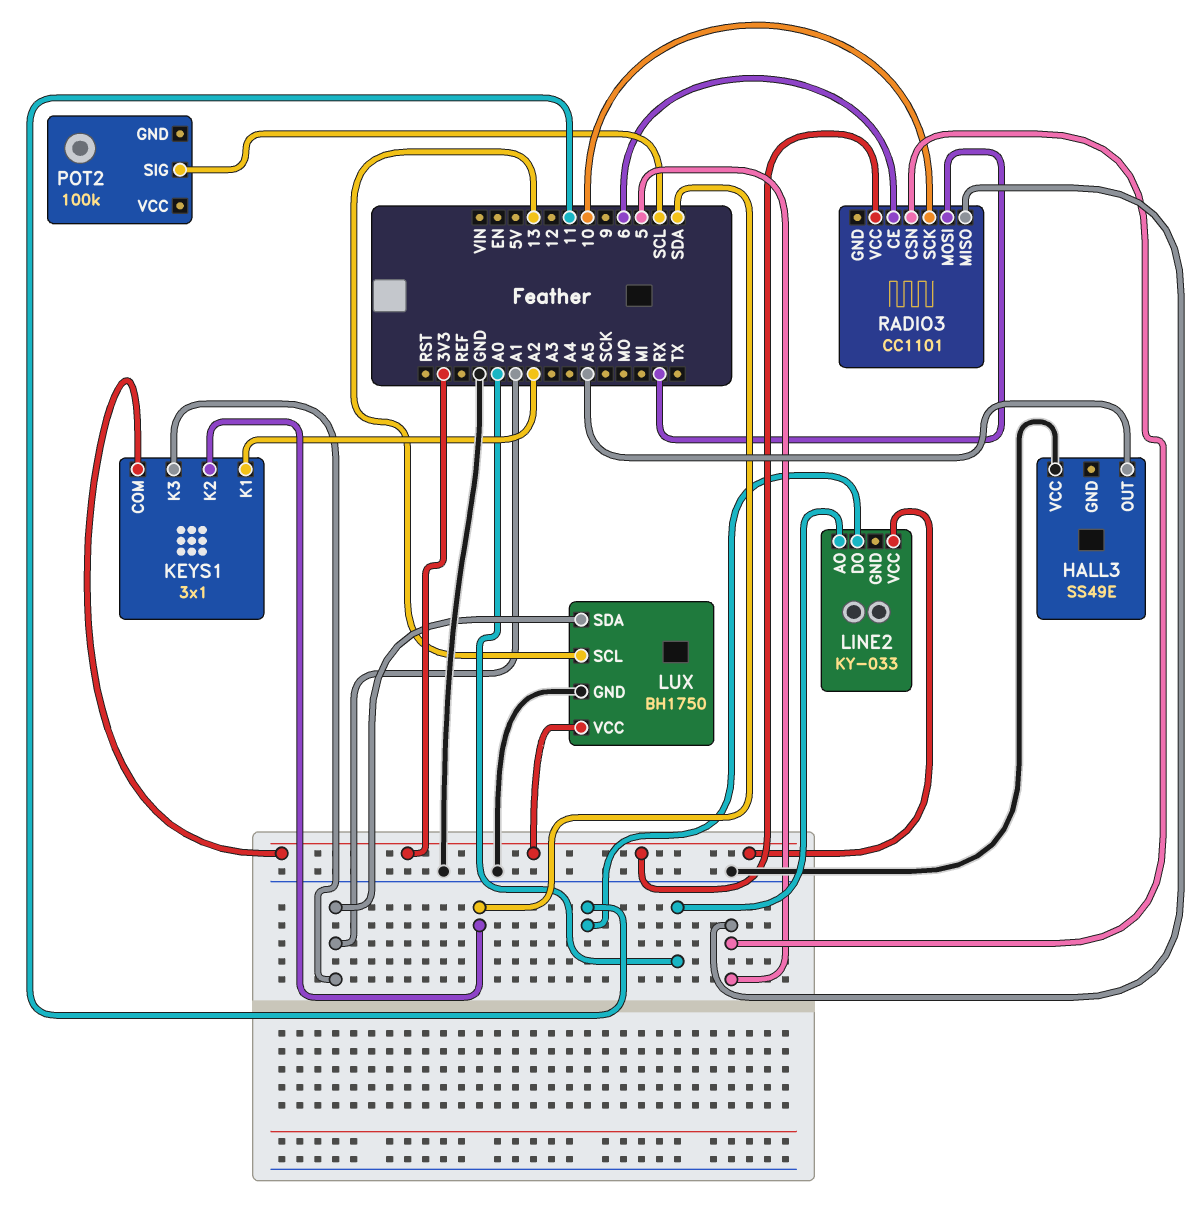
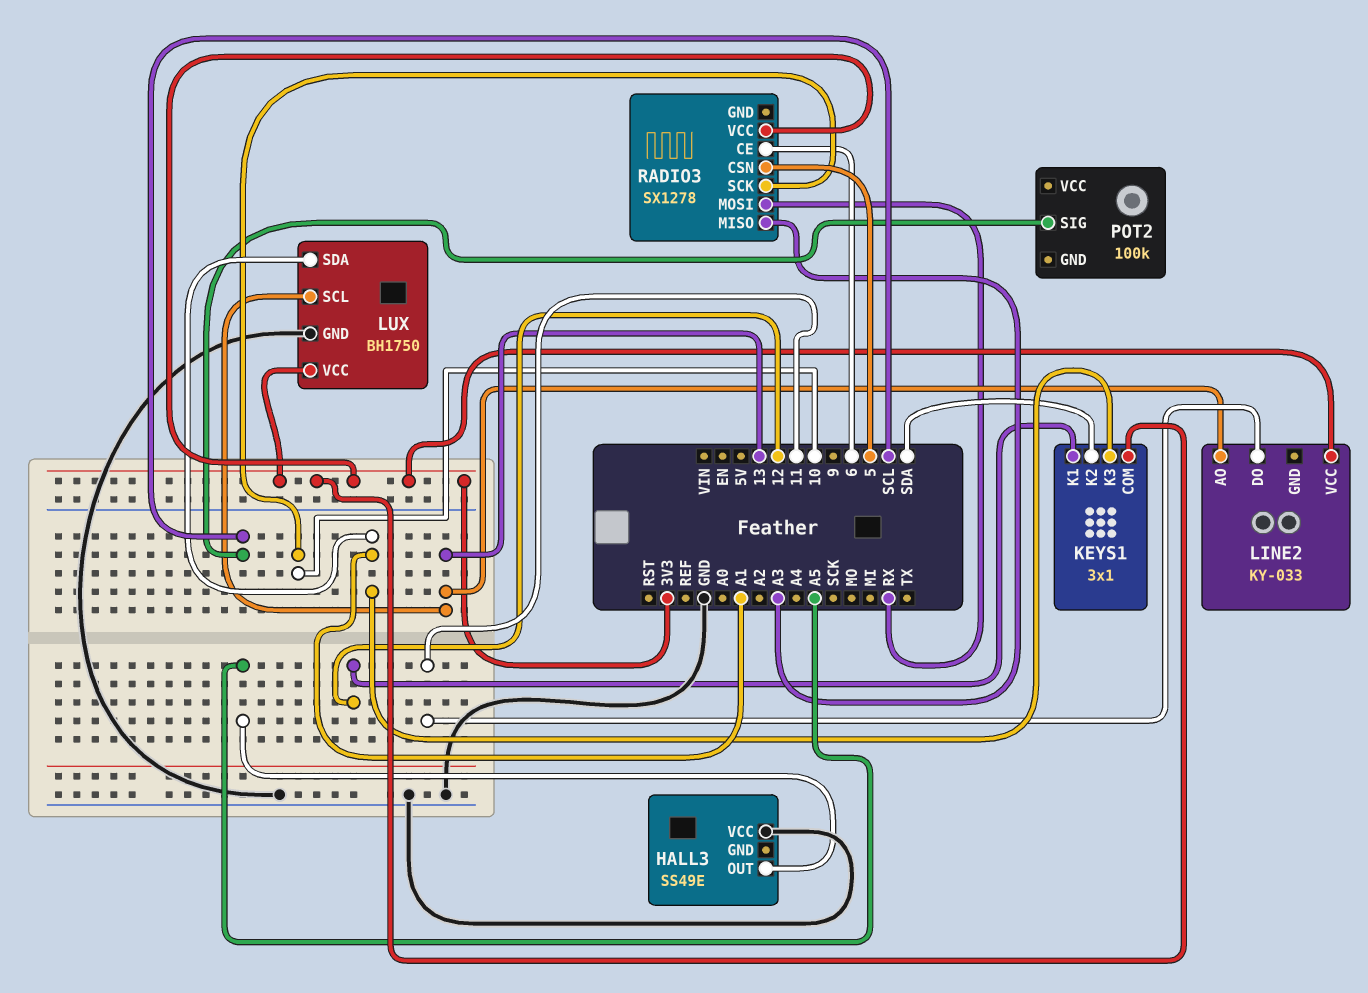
KEYS1 pin K1: A2 -> 12
LINE2 pin AO: A0 -> 13
RADIO3: CC1101 -> SX1278
RADIO3 pin MISO: 5 -> A3

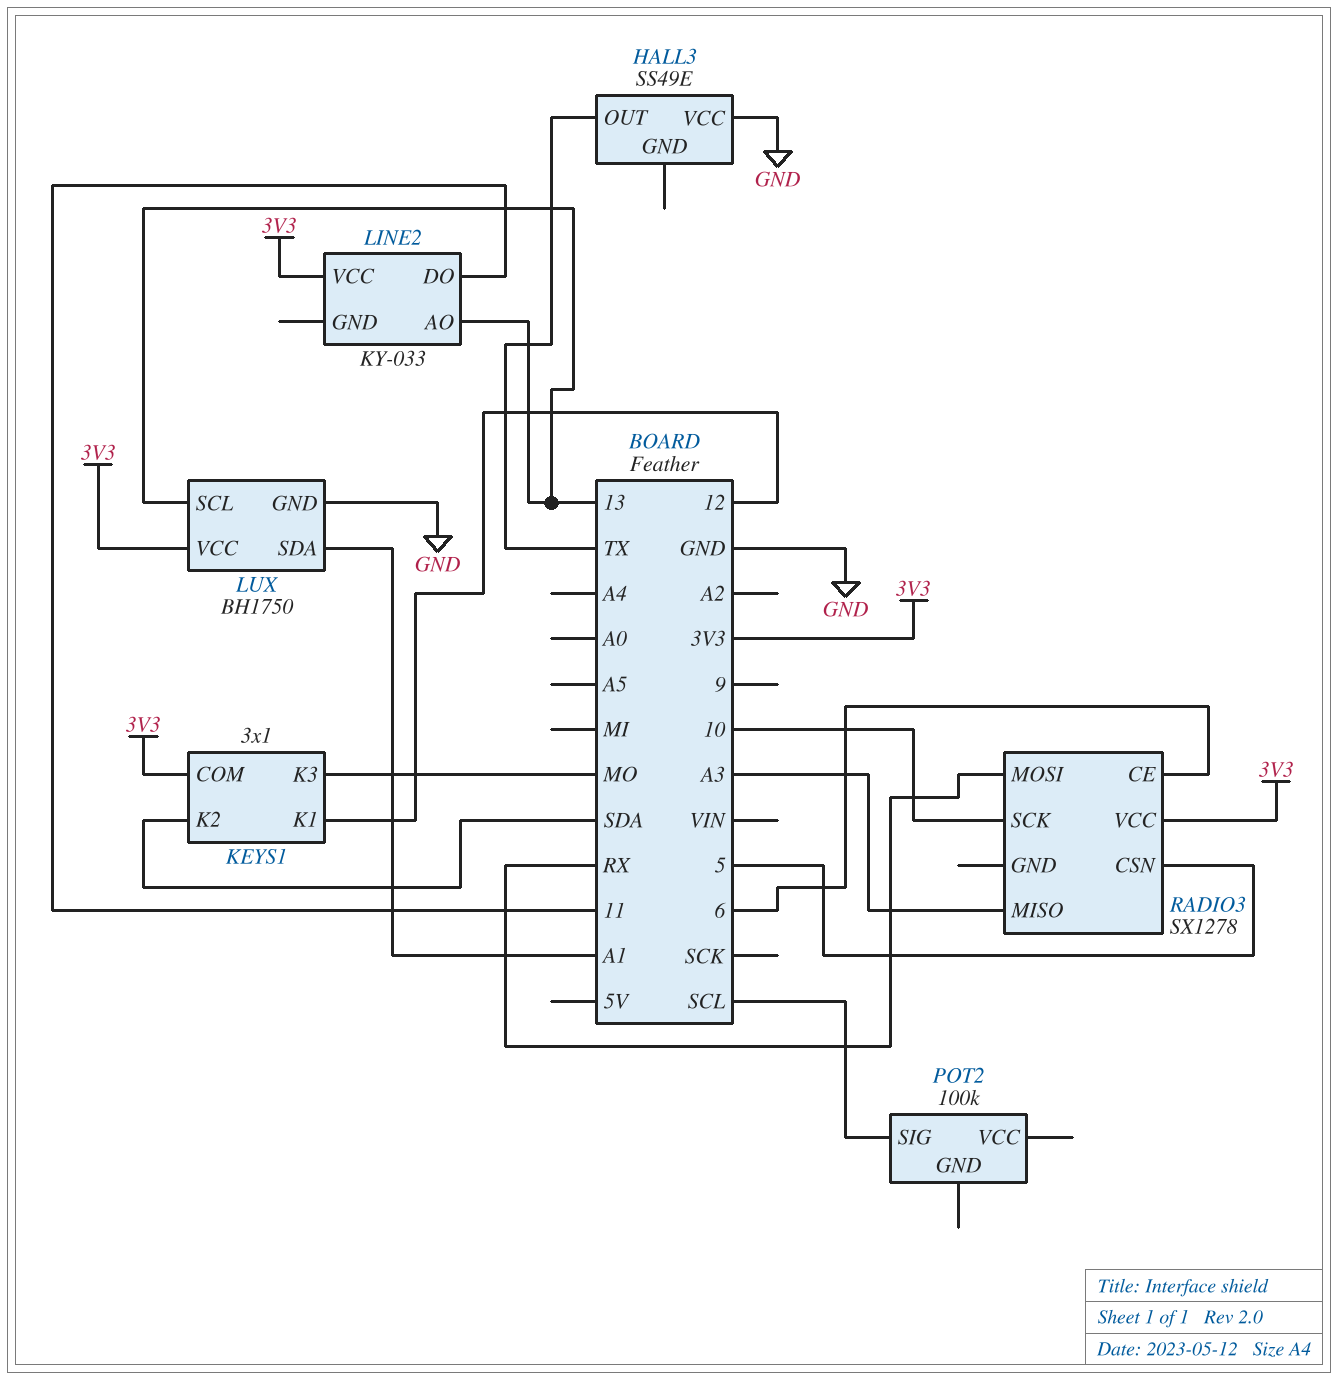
HALL3 pin OUT: A5 -> TX
KEYS1 pin K3: A1 -> MO

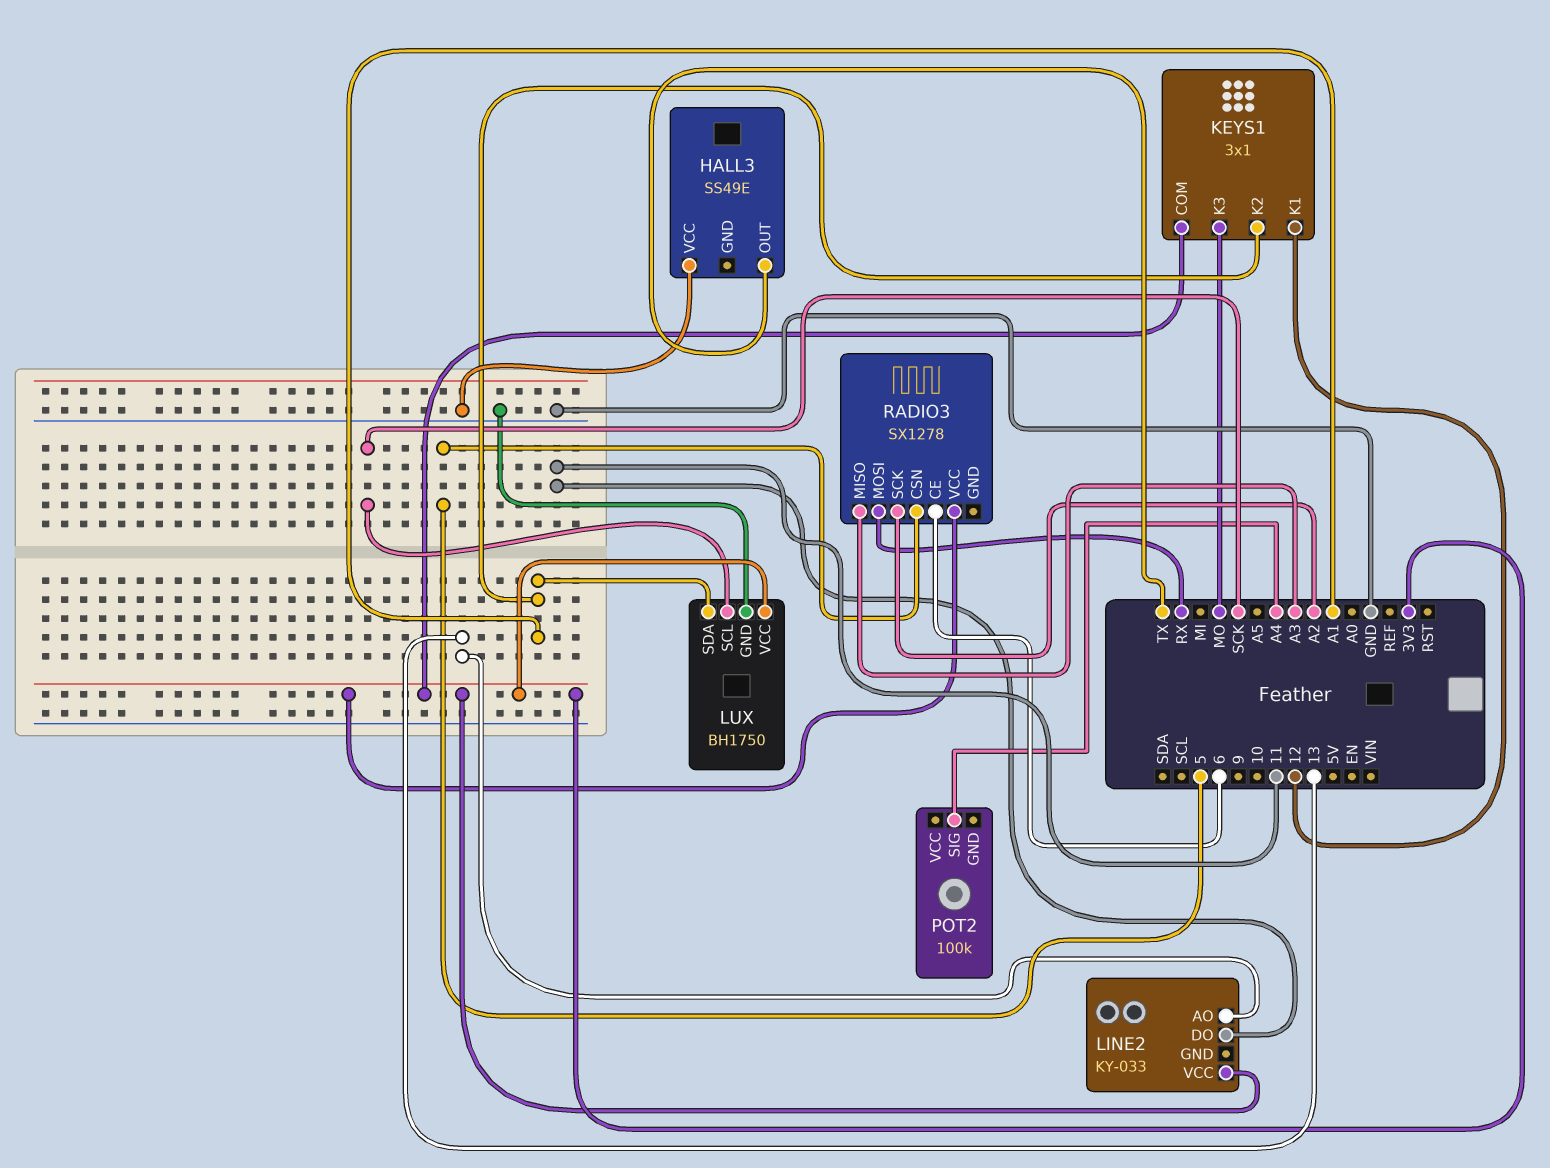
KEYS1 pin K2: SDA -> A1
LUX pin SCL: 13 -> SCK
POT2 pin SIG: SCL -> A4
RADIO3 pin SCK: 10 -> A2

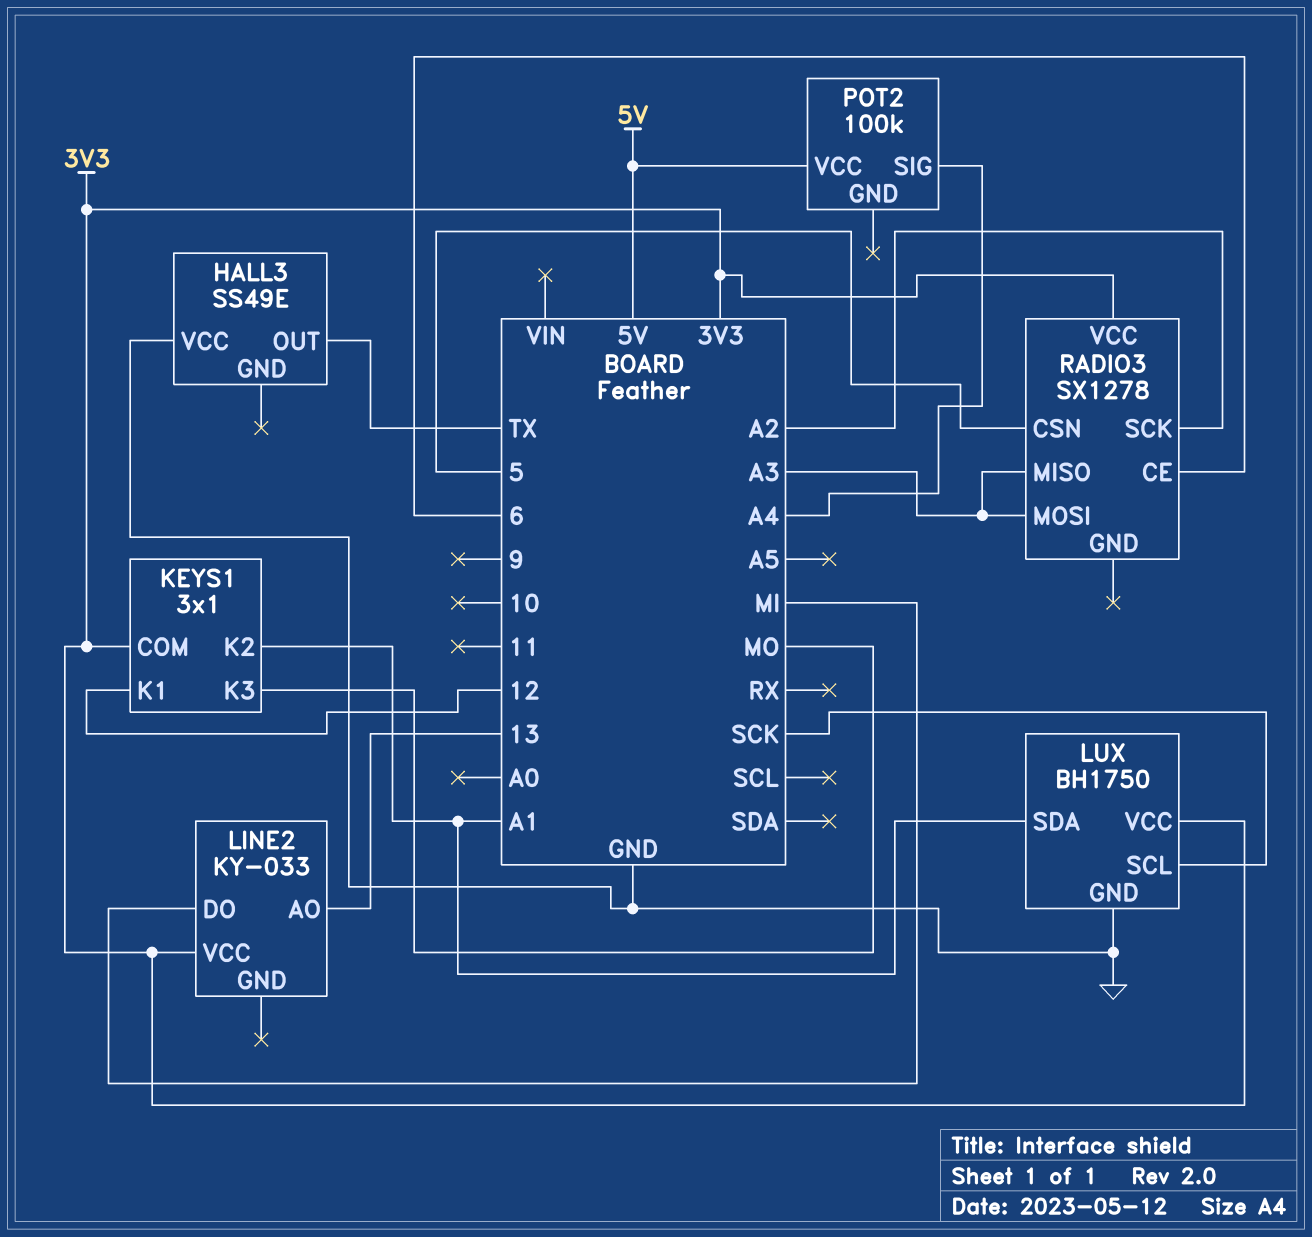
LINE2 pin DO: 11 -> MI
POT2 pin VCC: none -> 5V
RADIO3 pin MOSI: RX -> A3

